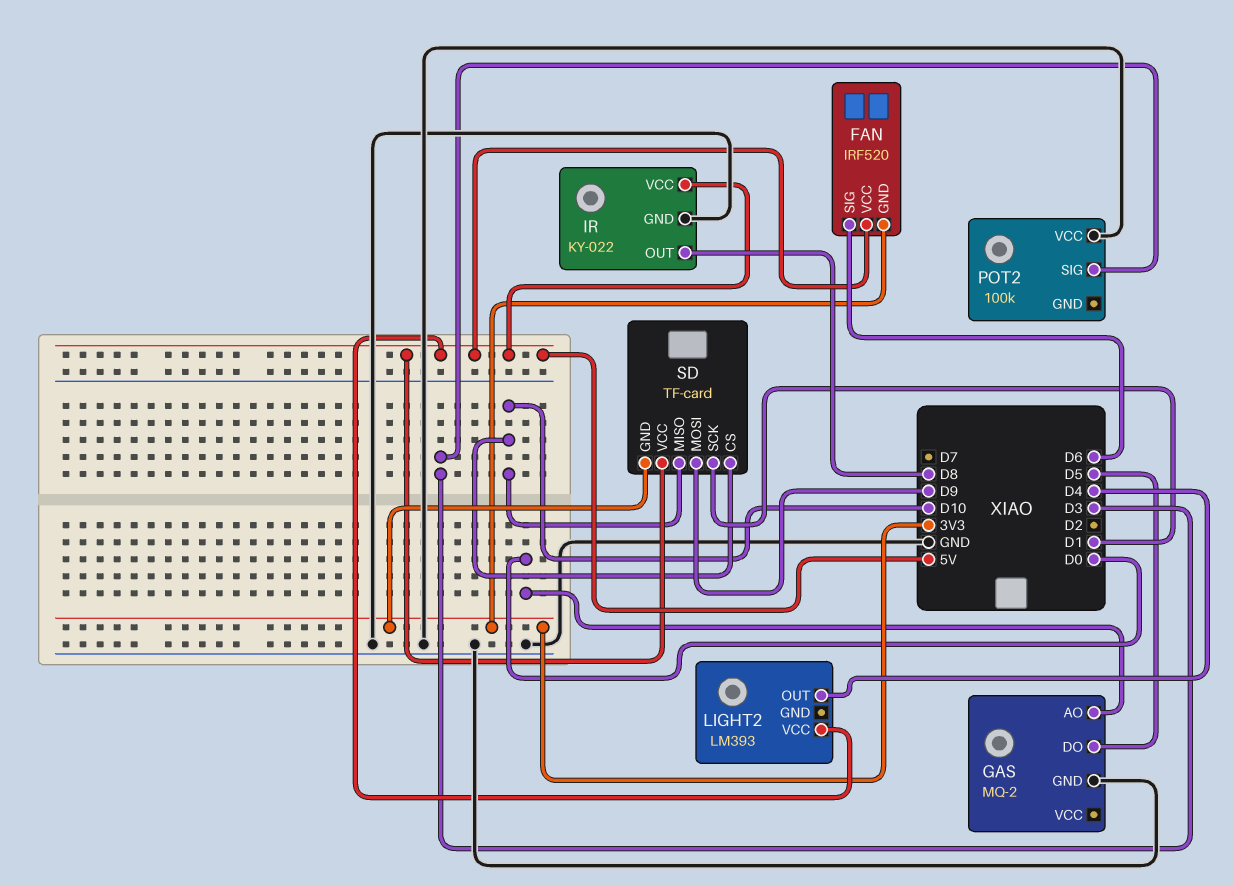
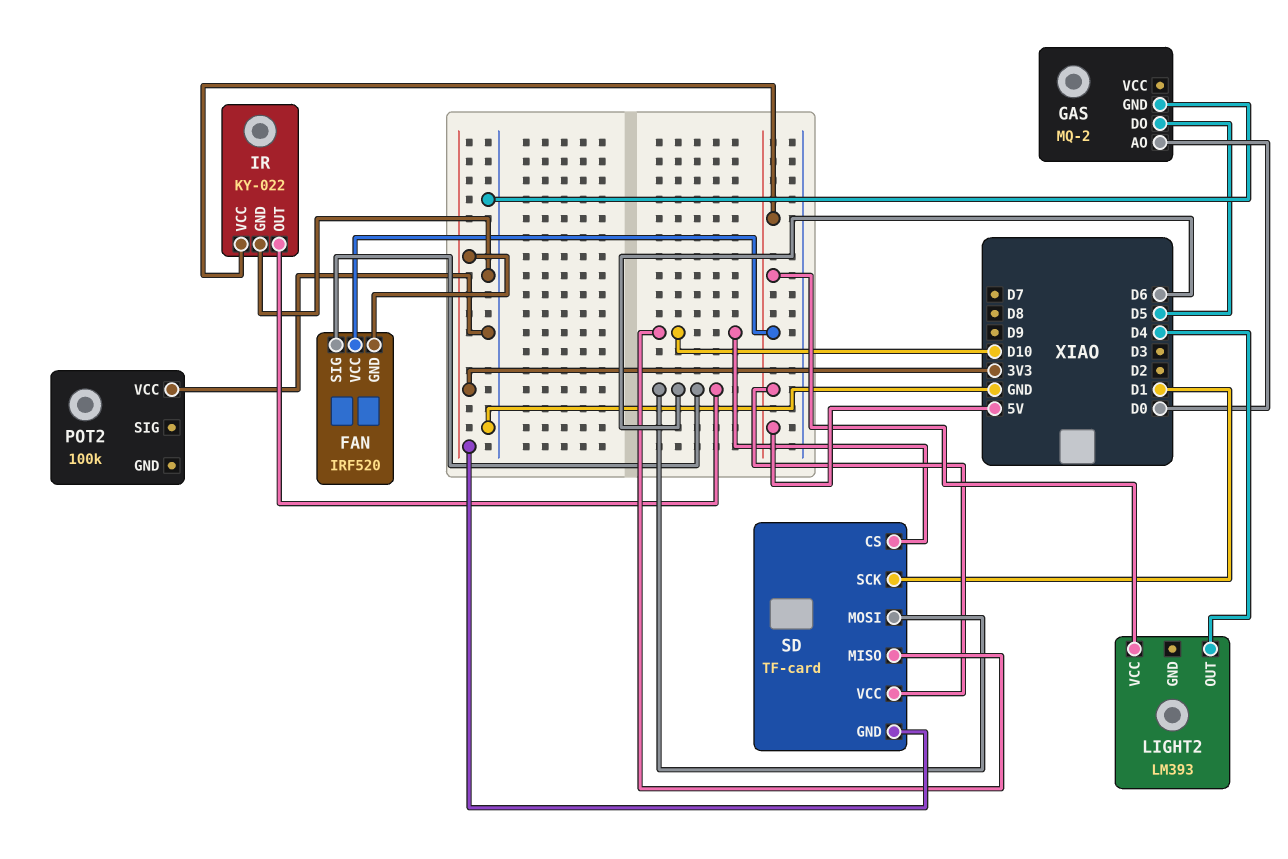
IR pin OUT: D8 -> D6
POT2 pin SIG: D3 -> none
SD pin MOSI: D9 -> D6

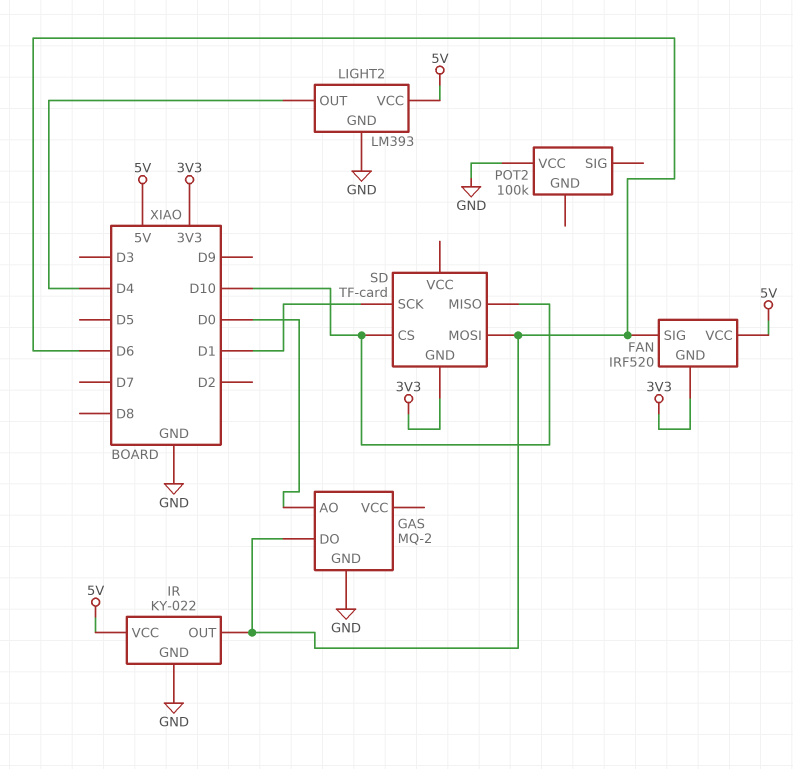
GAS pin DO: D5 -> D6
LIGHT2 pin GND: none -> GND
SD pin VCC: 5V -> none

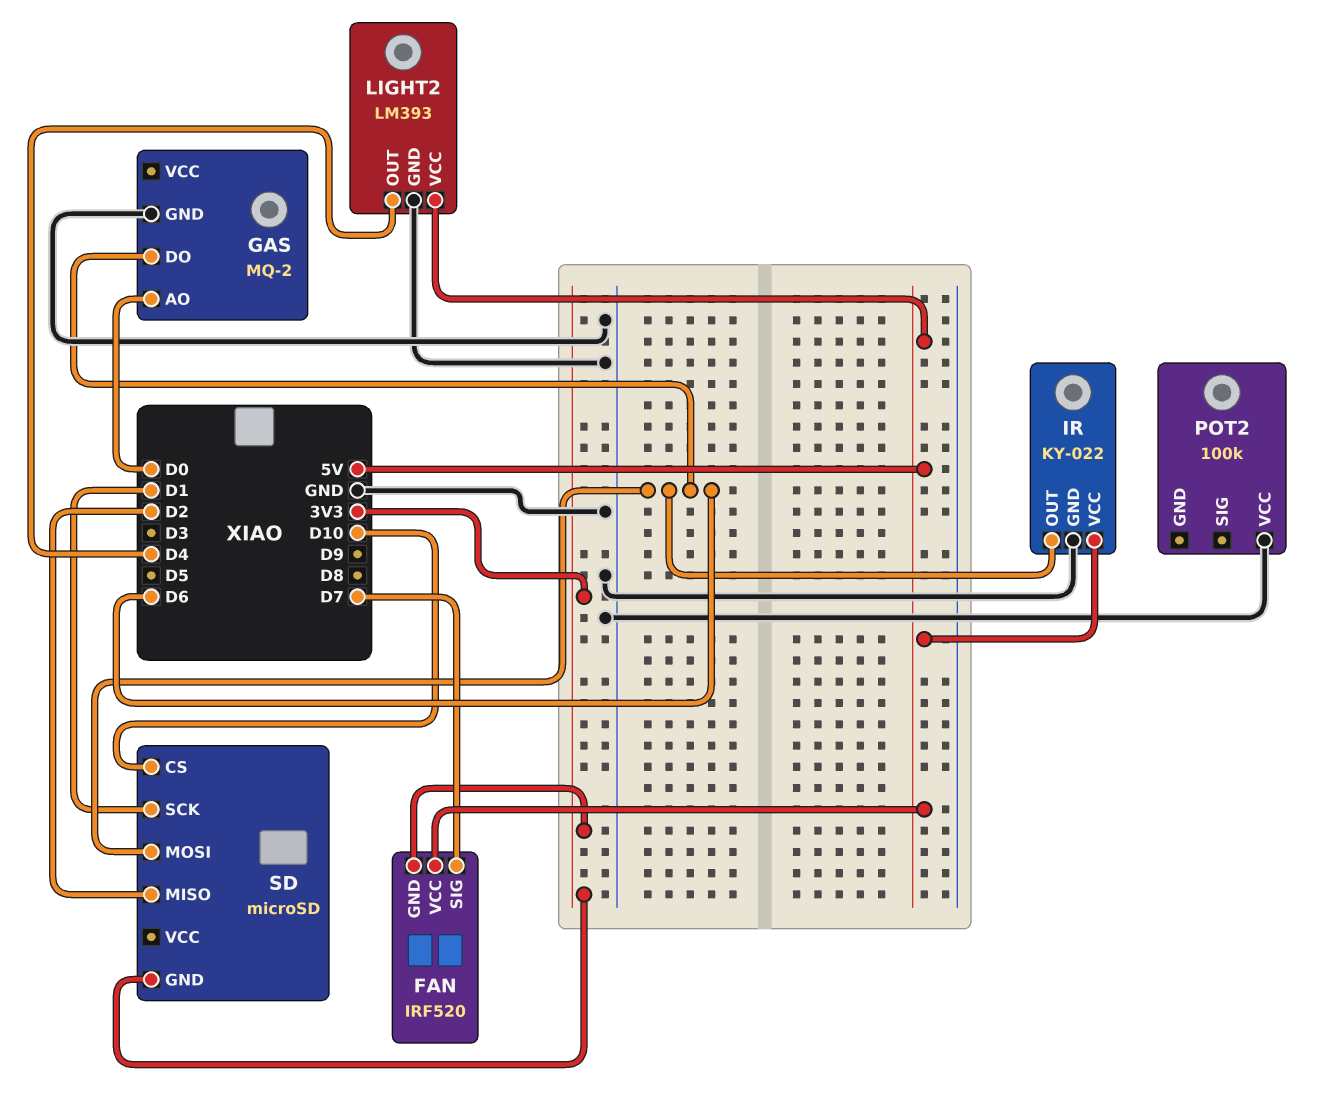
FAN pin SIG: D6 -> D7
SD: TF-card -> microSD
SD pin MISO: D10 -> D2

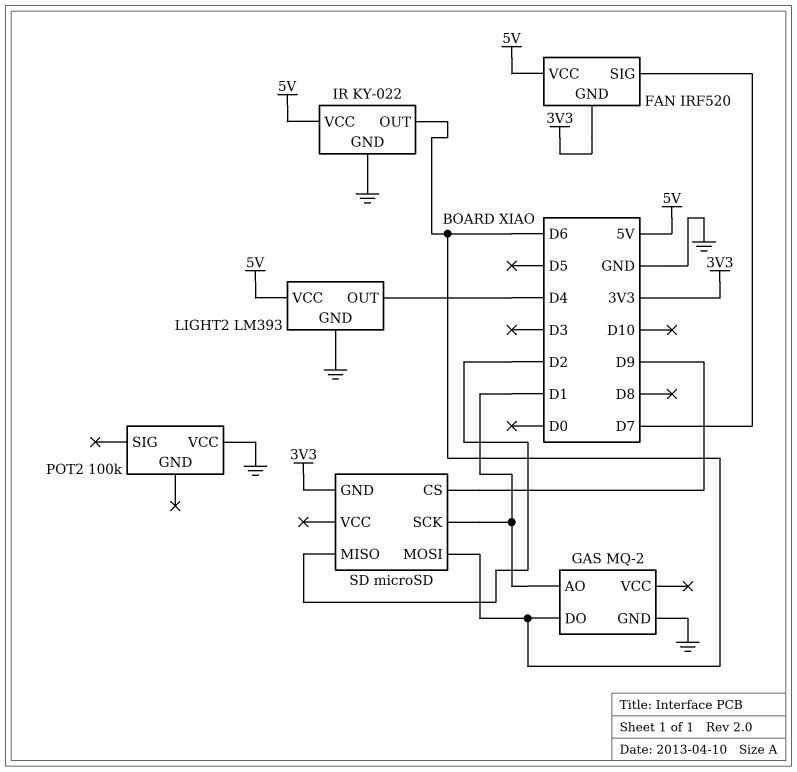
GAS pin AO: D0 -> D1
SD pin CS: D10 -> D9

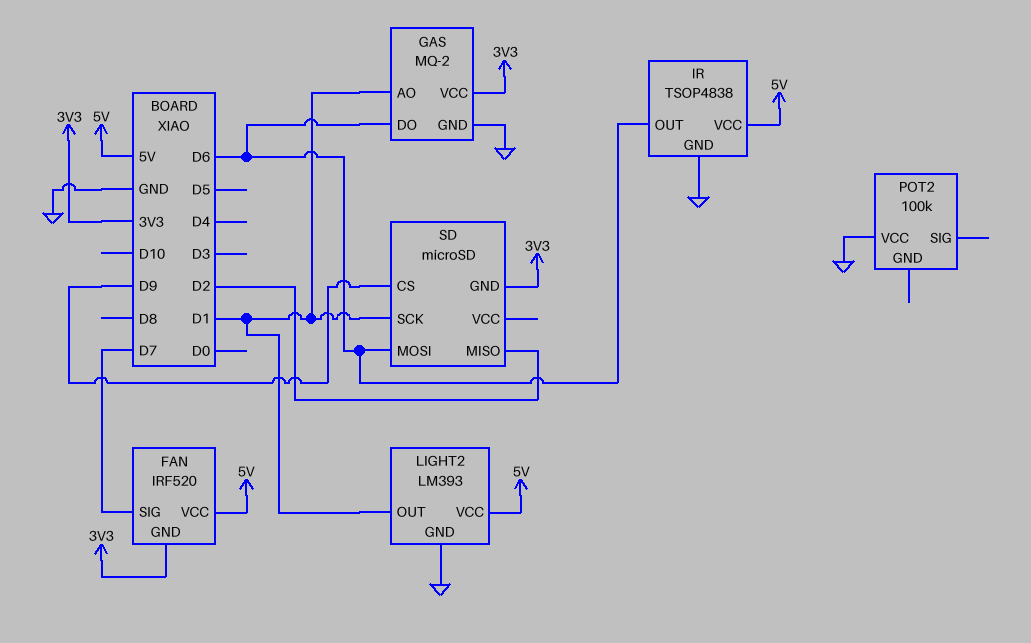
GAS pin VCC: none -> 3V3
IR: KY-022 -> TSOP4838
LIGHT2 pin OUT: D4 -> D1

